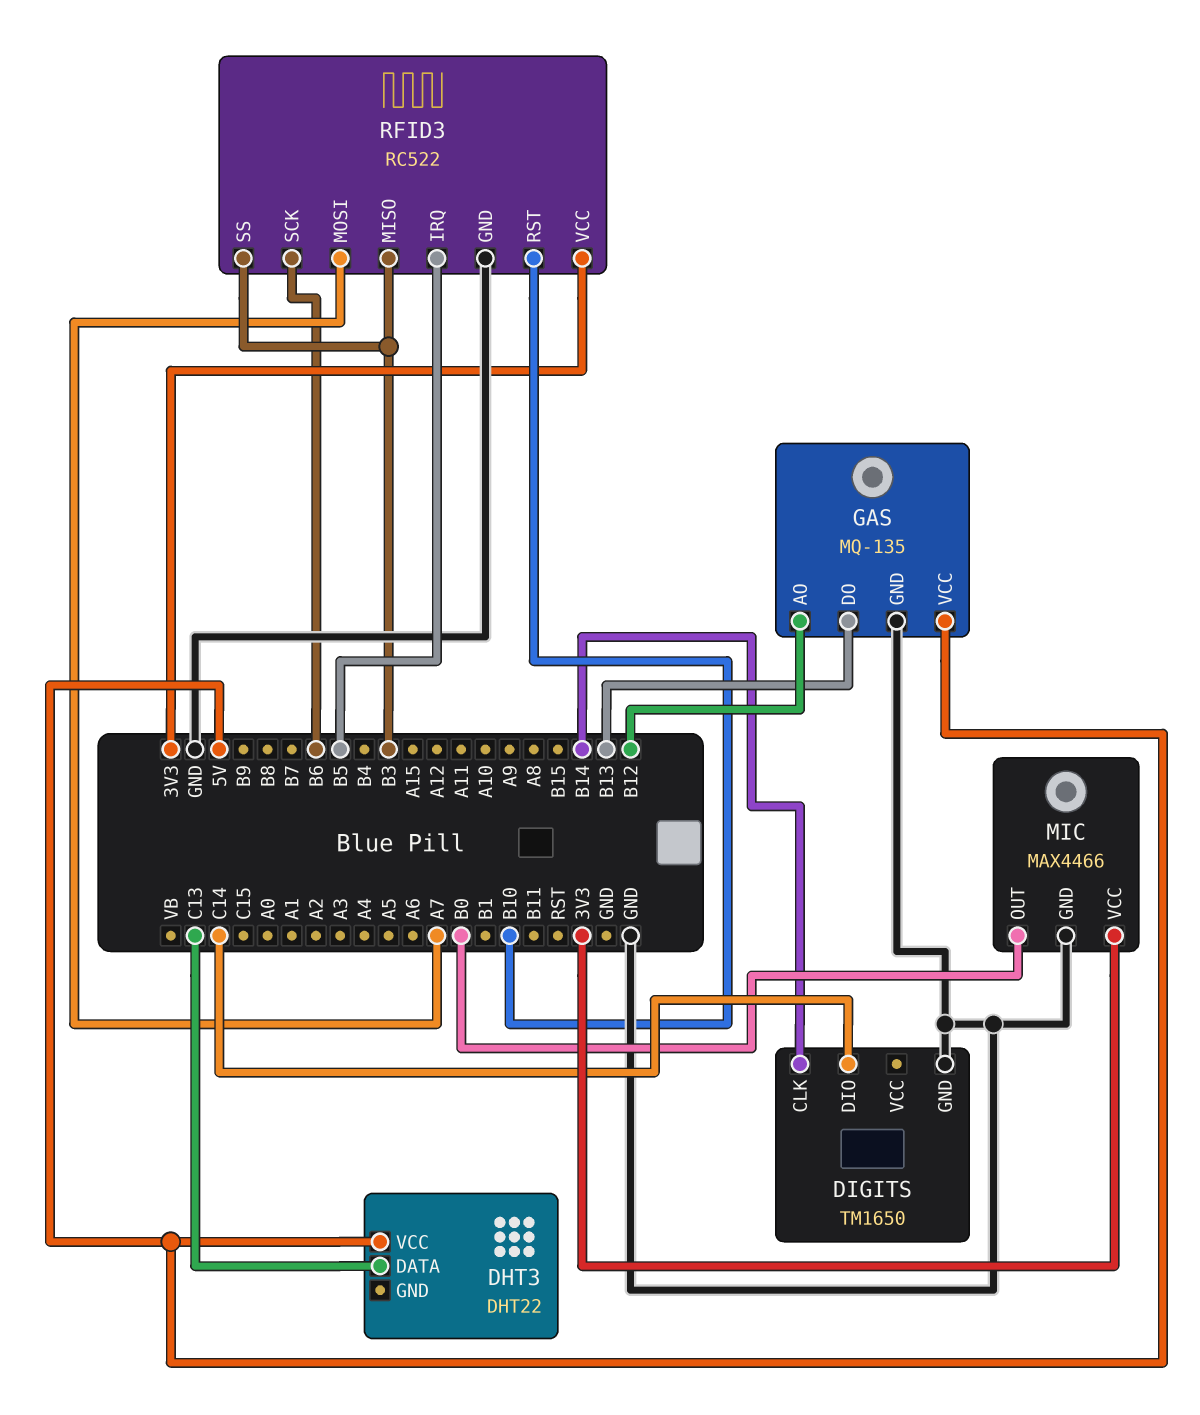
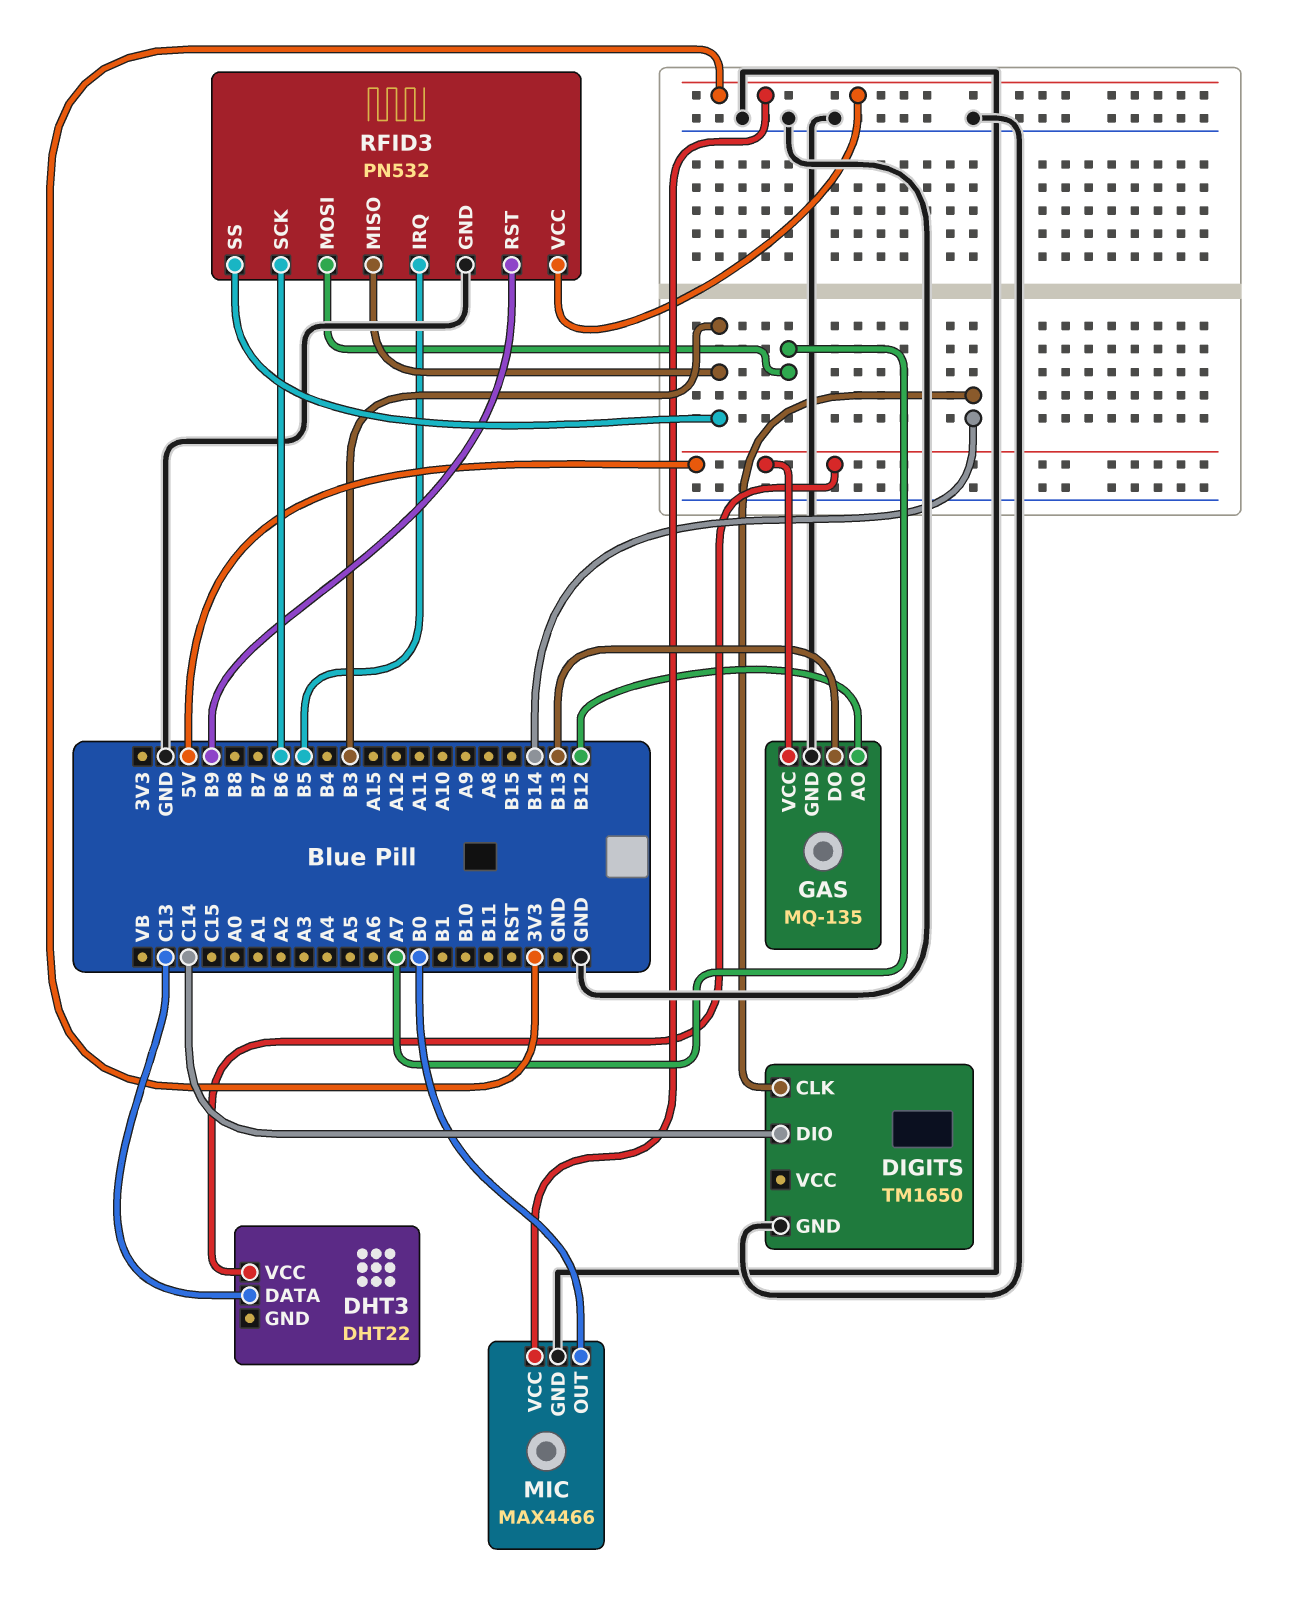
RFID3: RC522 -> PN532
RFID3 pin RST: B10 -> B9

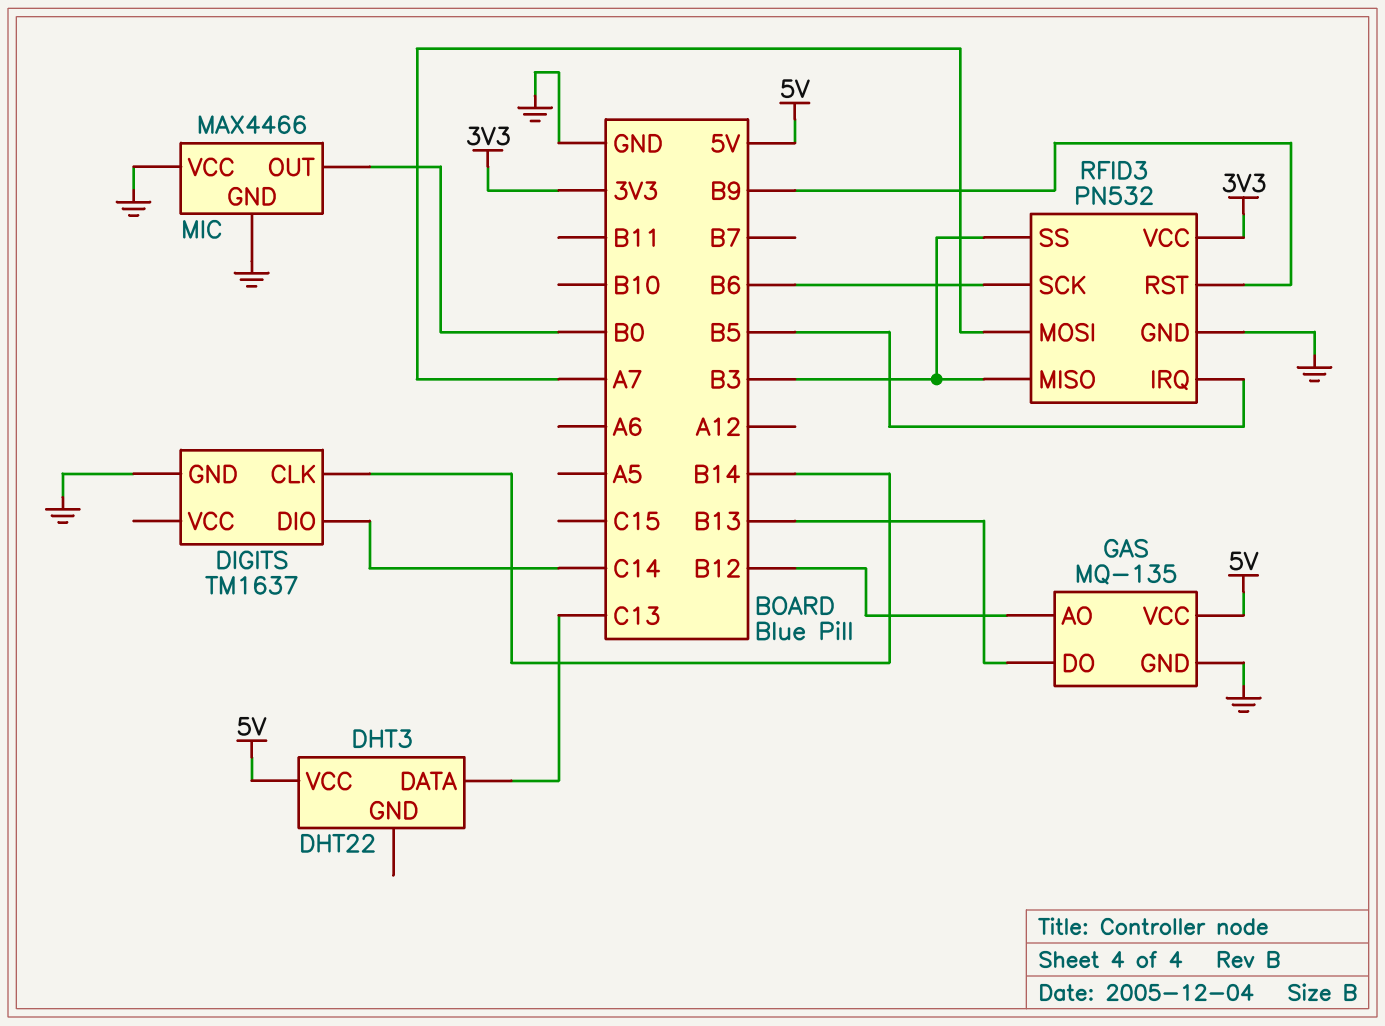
DIGITS: TM1650 -> TM1637
MIC pin VCC: 3V3 -> GND

